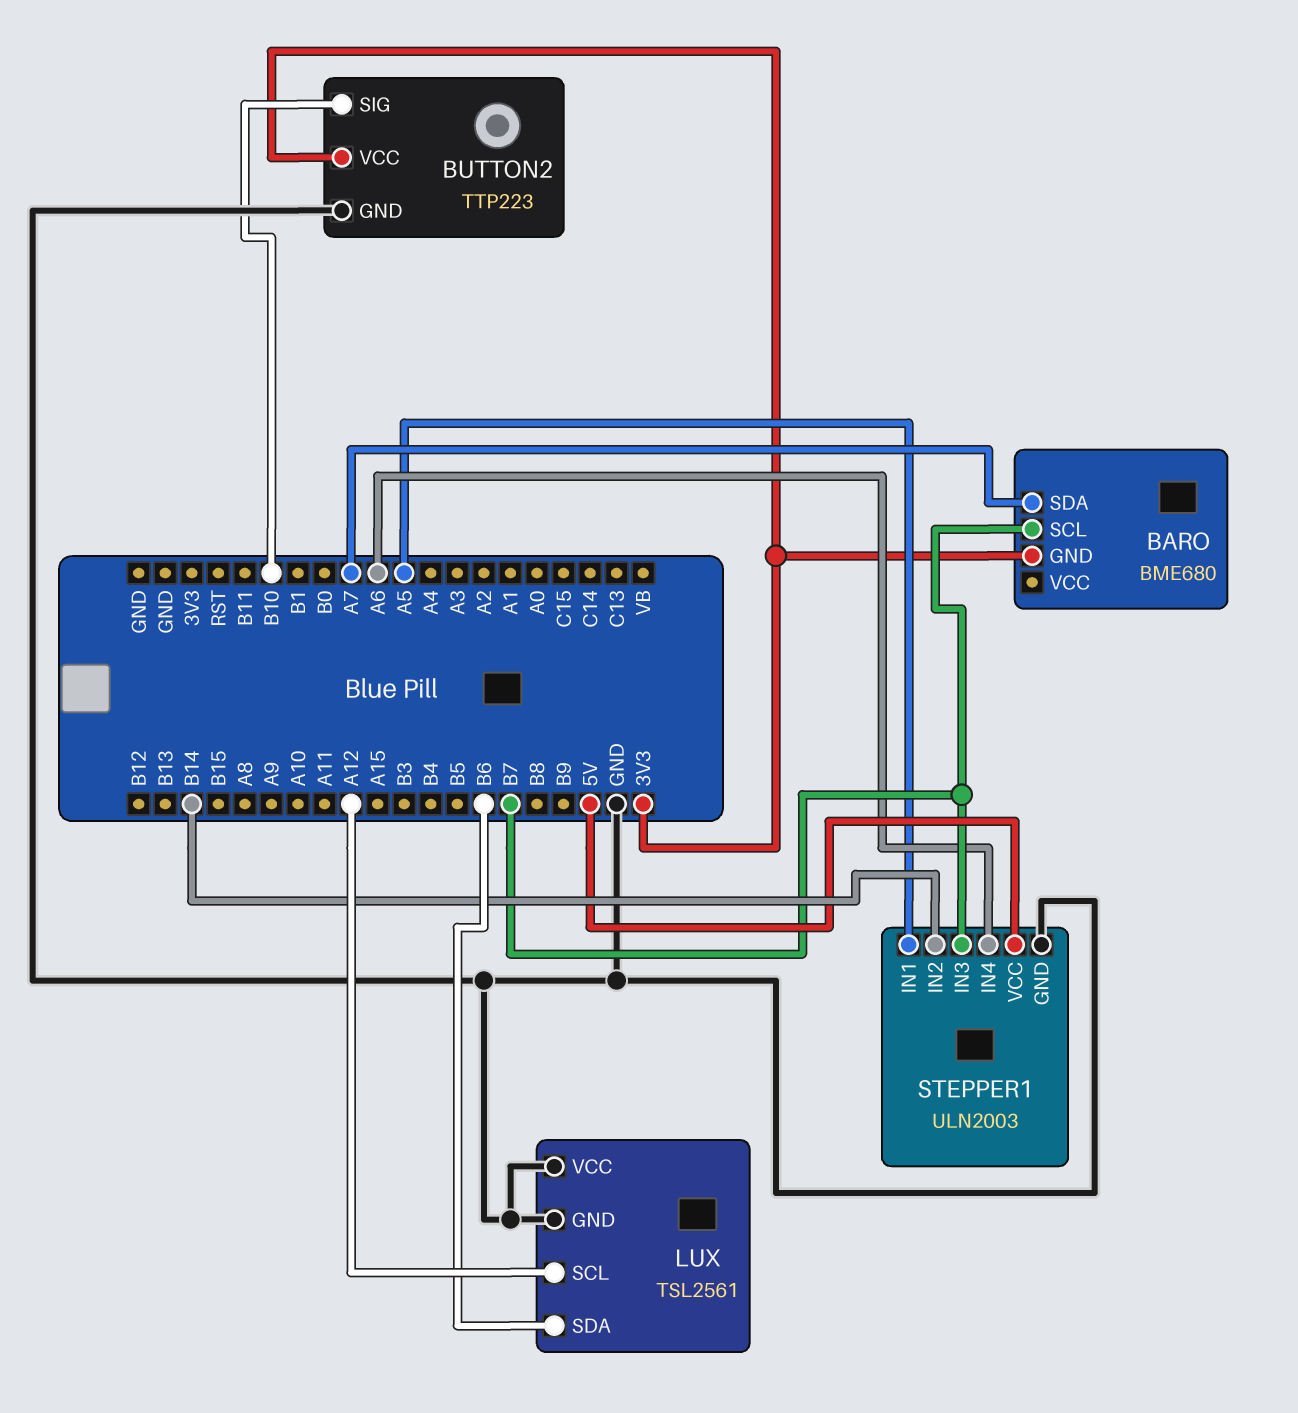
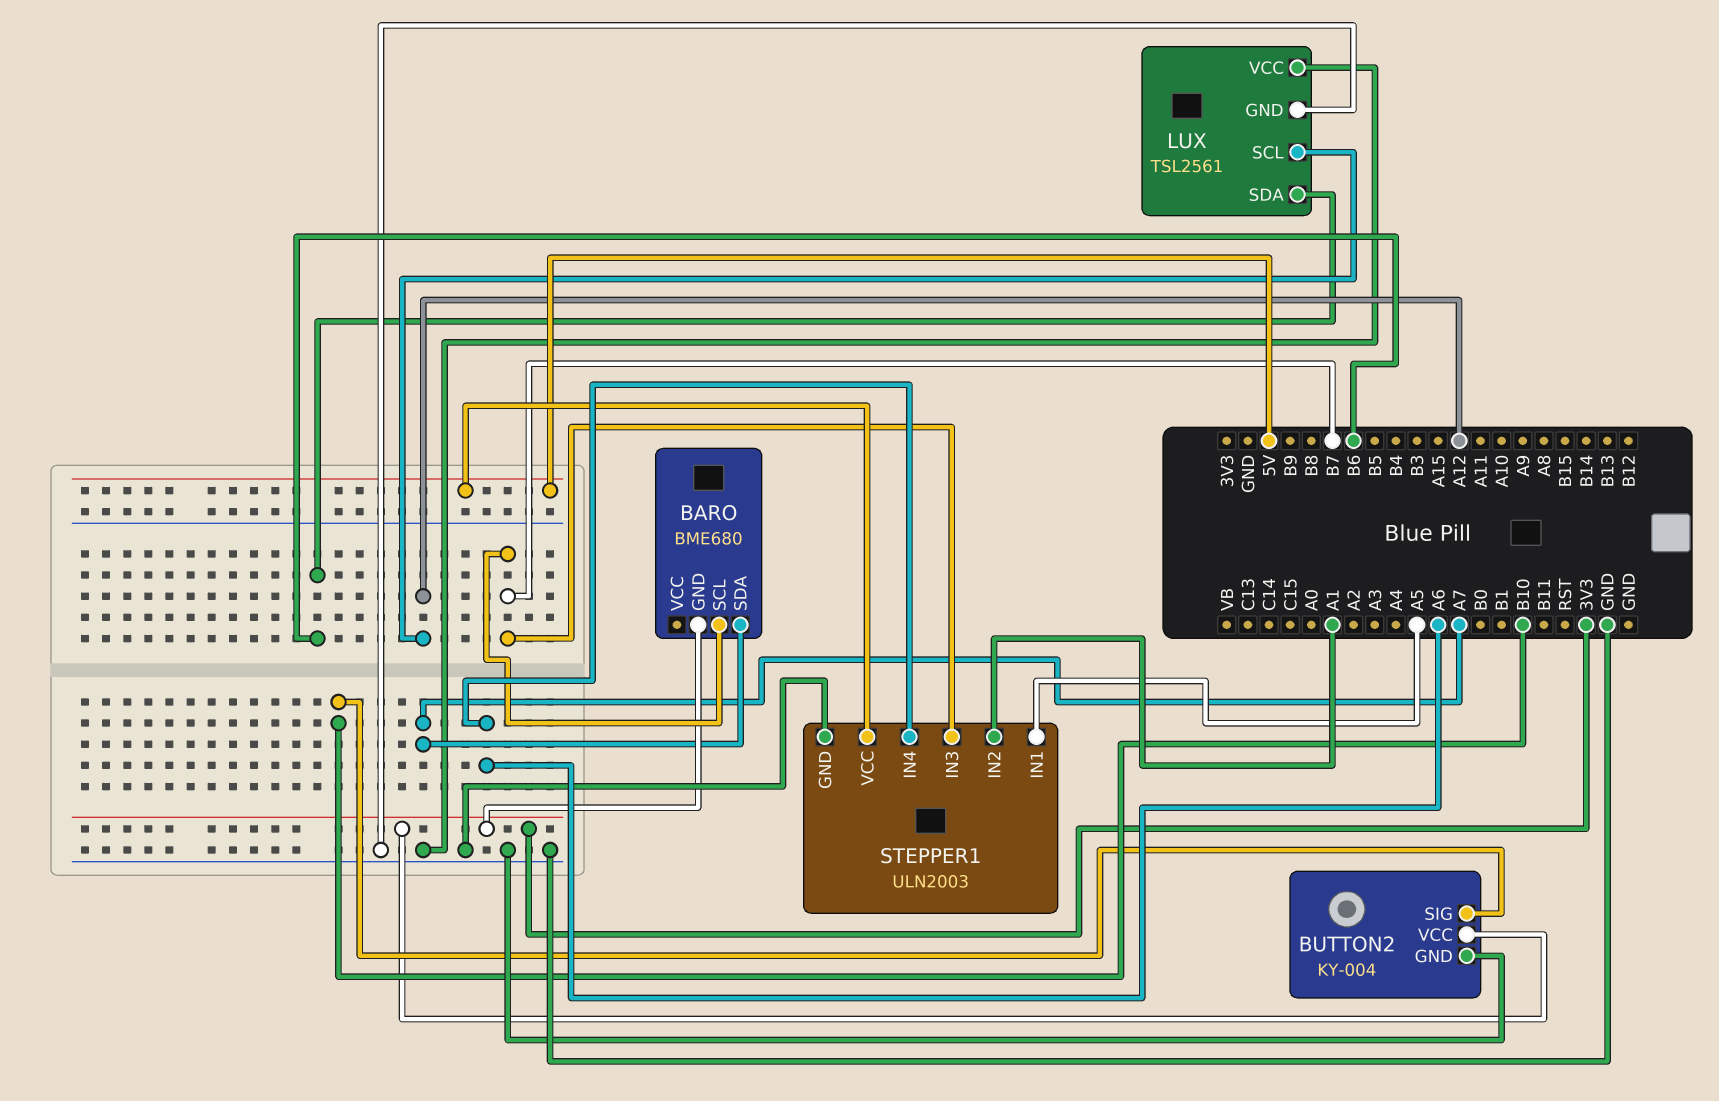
BUTTON2: TTP223 -> KY-004
STEPPER1 pin IN2: B14 -> A1

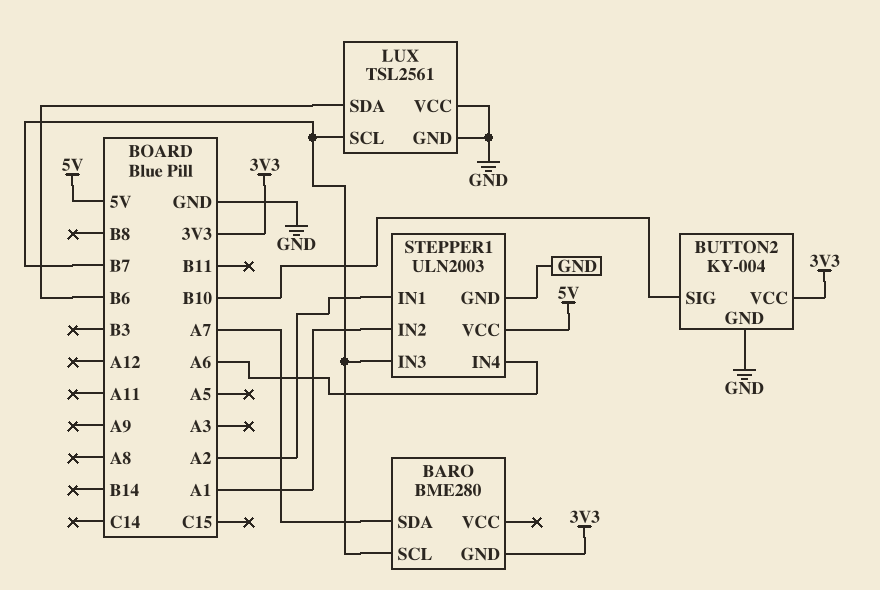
BARO: BME680 -> BME280
LUX pin SCL: A12 -> B7
STEPPER1 pin IN1: A5 -> A2

